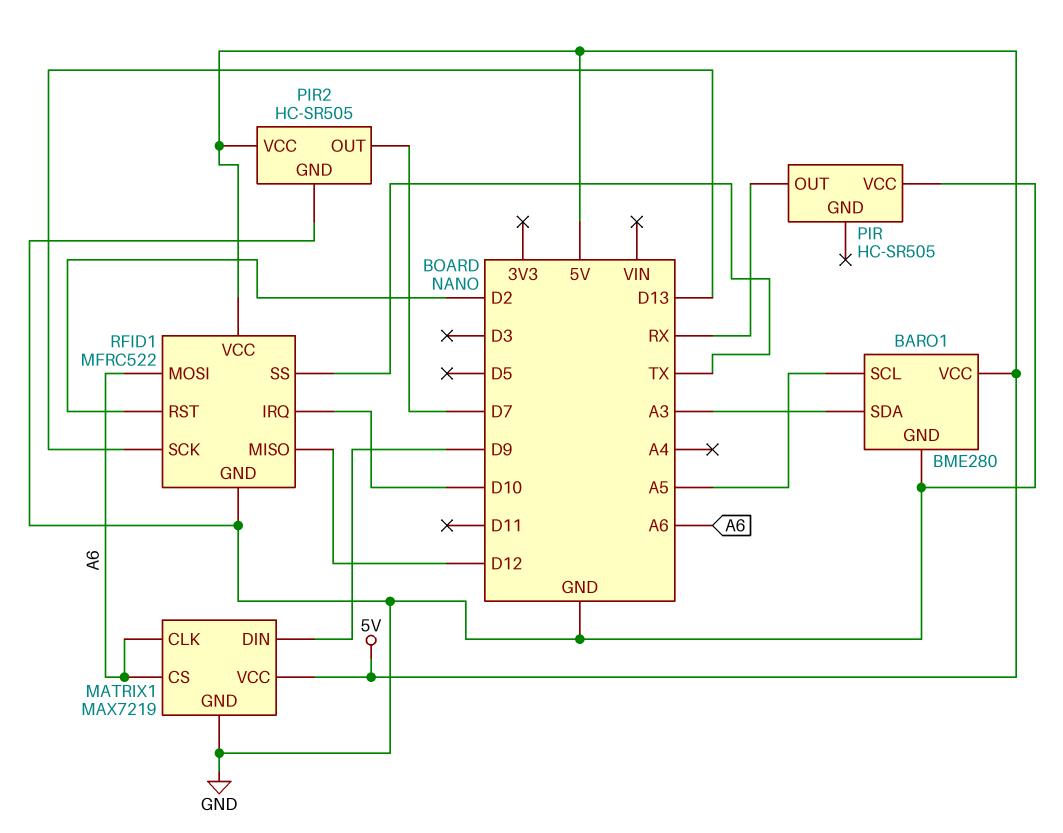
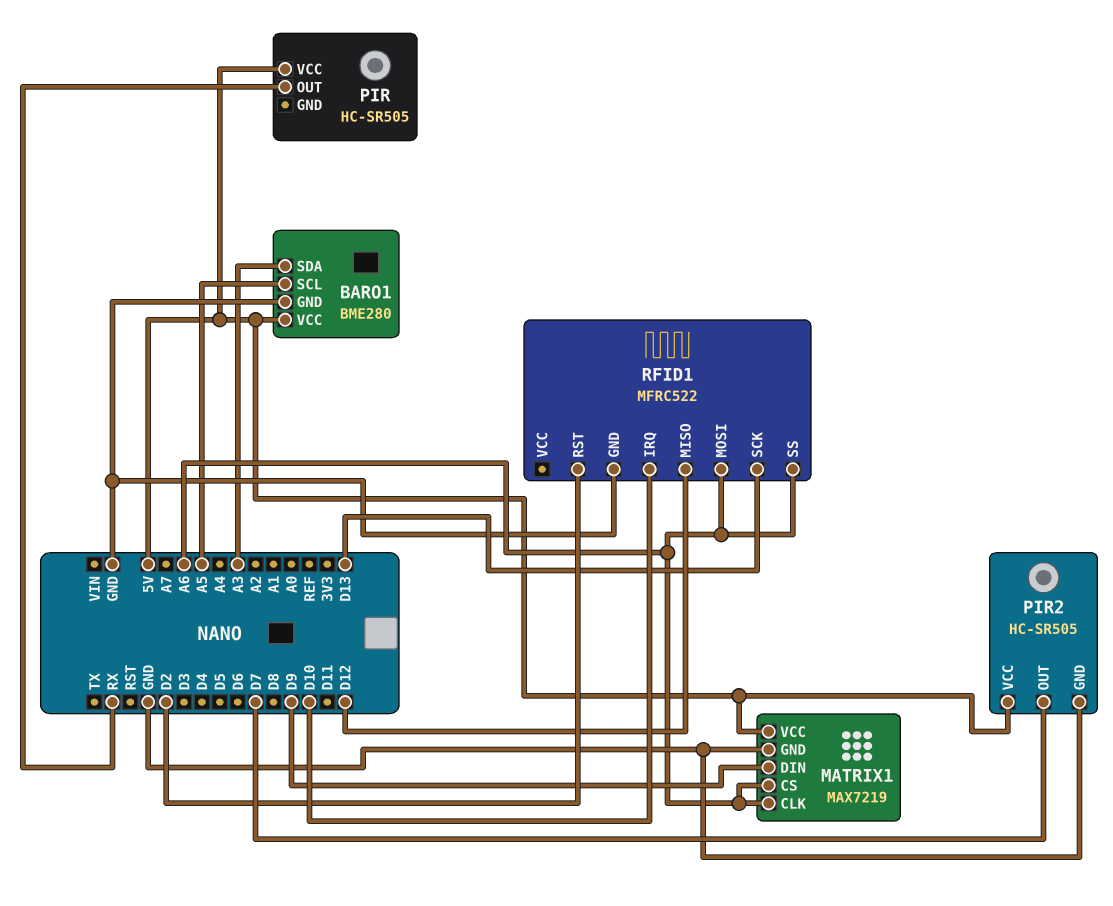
PIR pin VCC: GND -> 5V
RFID1 pin SS: TX -> A6
RFID1 pin VCC: 5V -> none

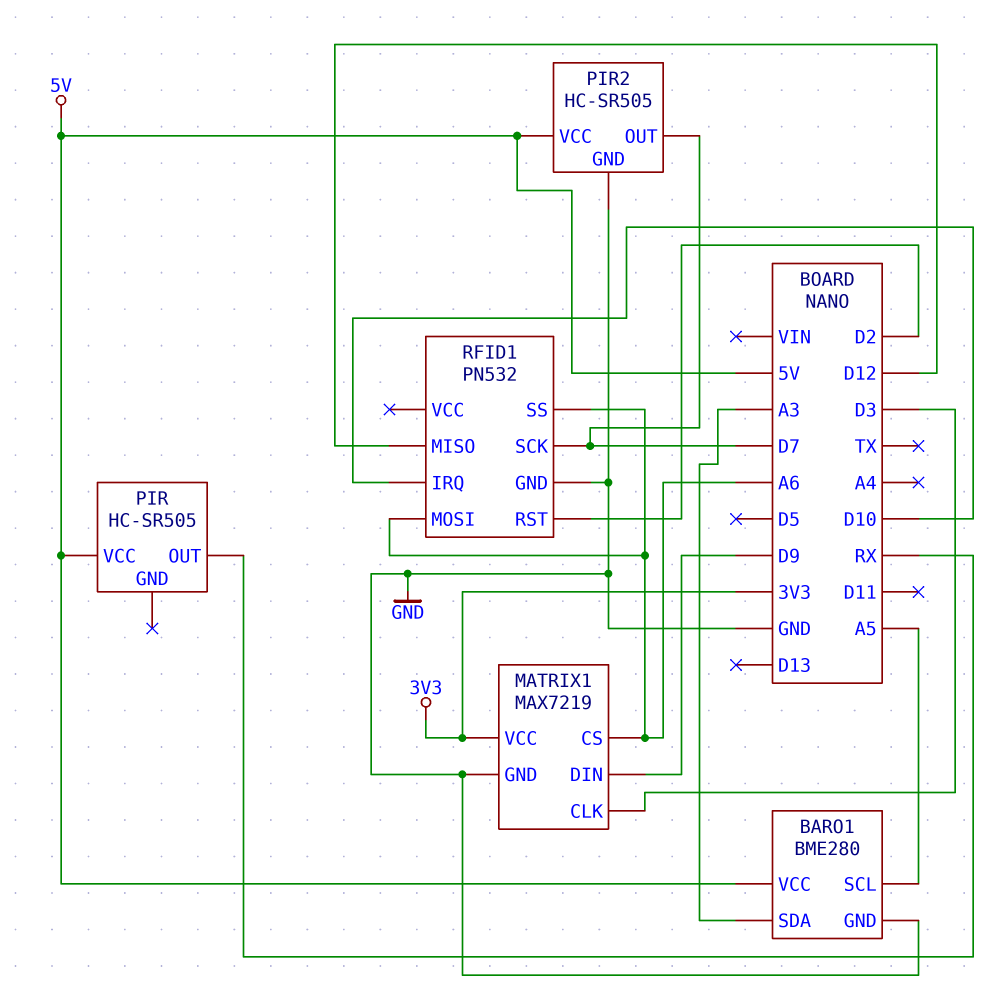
MATRIX1 pin CLK: A6 -> D3
MATRIX1 pin VCC: 5V -> 3V3
RFID1: MFRC522 -> PN532
RFID1 pin SCK: D13 -> D7

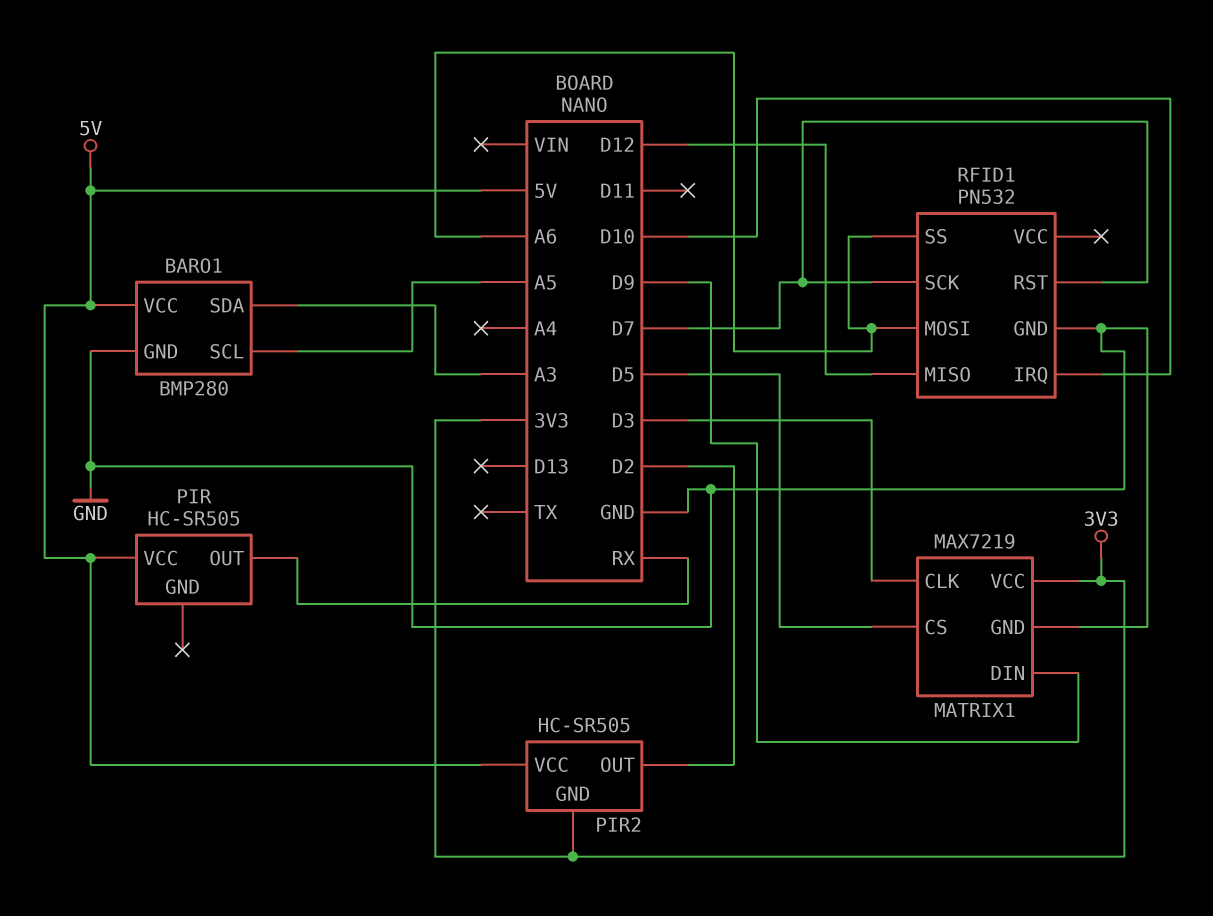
BARO1: BME280 -> BMP280
MATRIX1 pin CS: A6 -> D5
PIR2 pin GND: GND -> 3V3
PIR2 pin OUT: D7 -> D2
RFID1 pin RST: D2 -> D7

